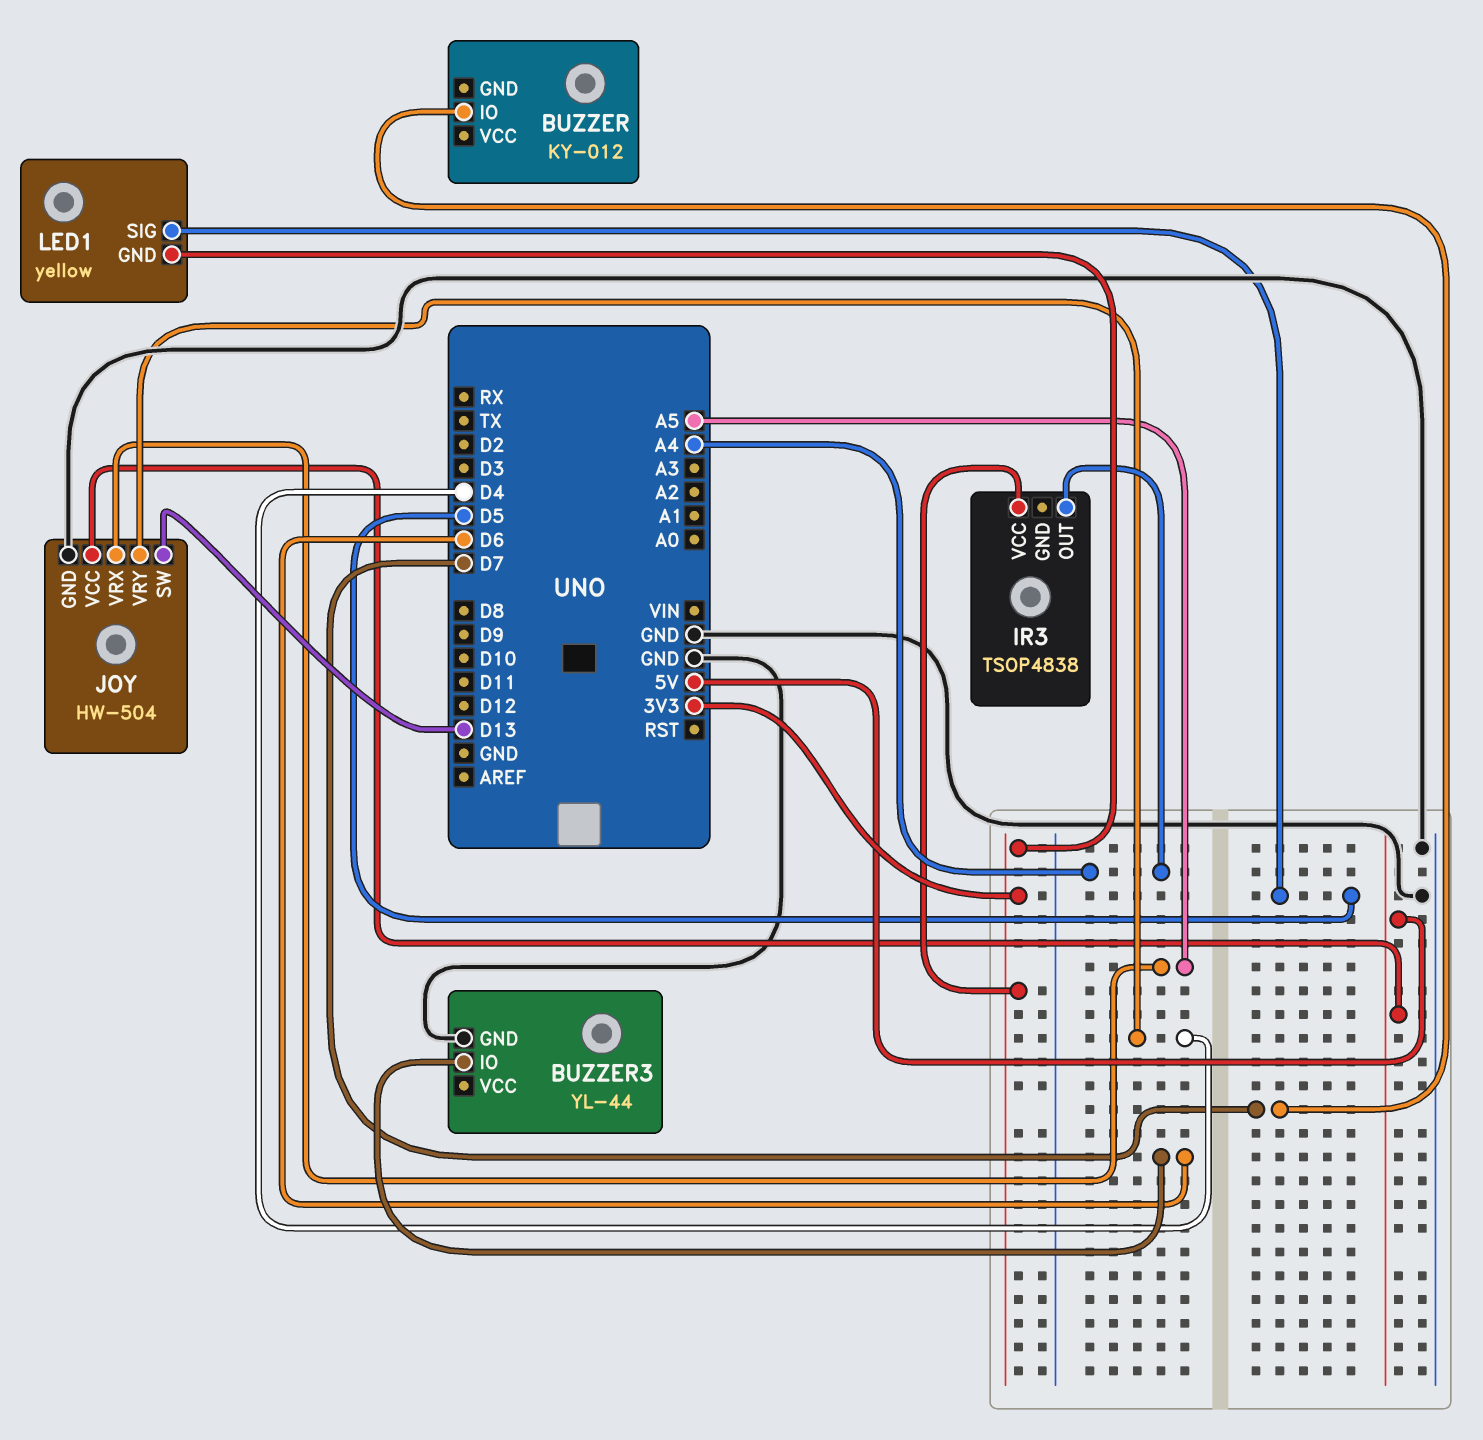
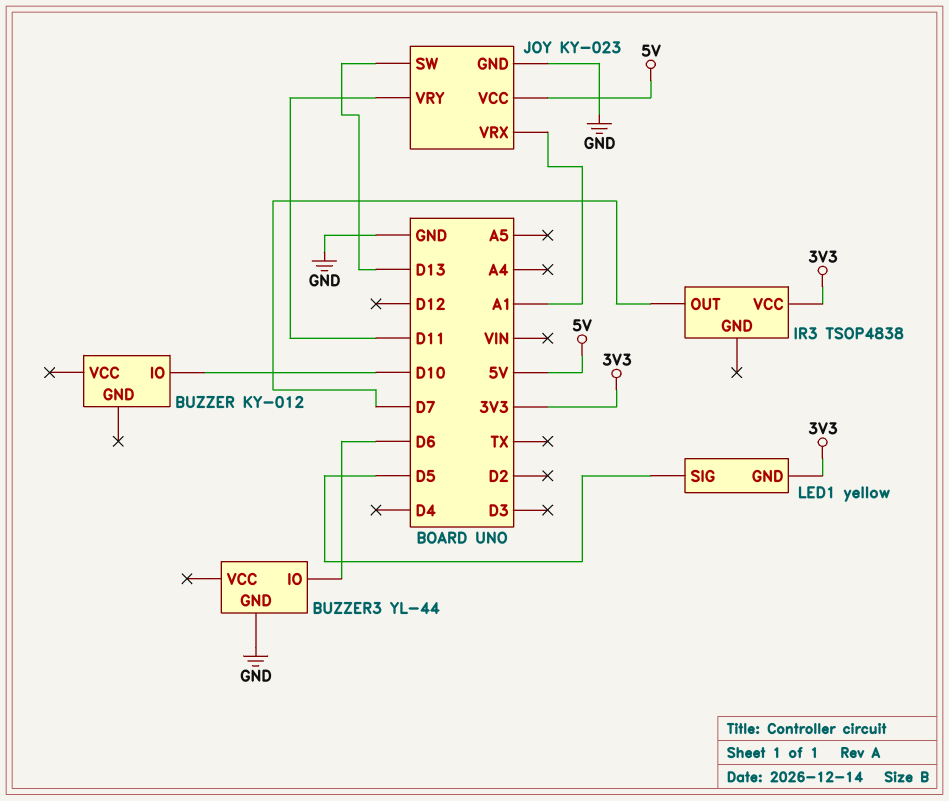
BUZZER pin IO: D7 -> D10
IR3 pin OUT: A4 -> D7
JOY: HW-504 -> KY-023
JOY pin VRX: A5 -> A1
JOY pin VRY: D4 -> D11

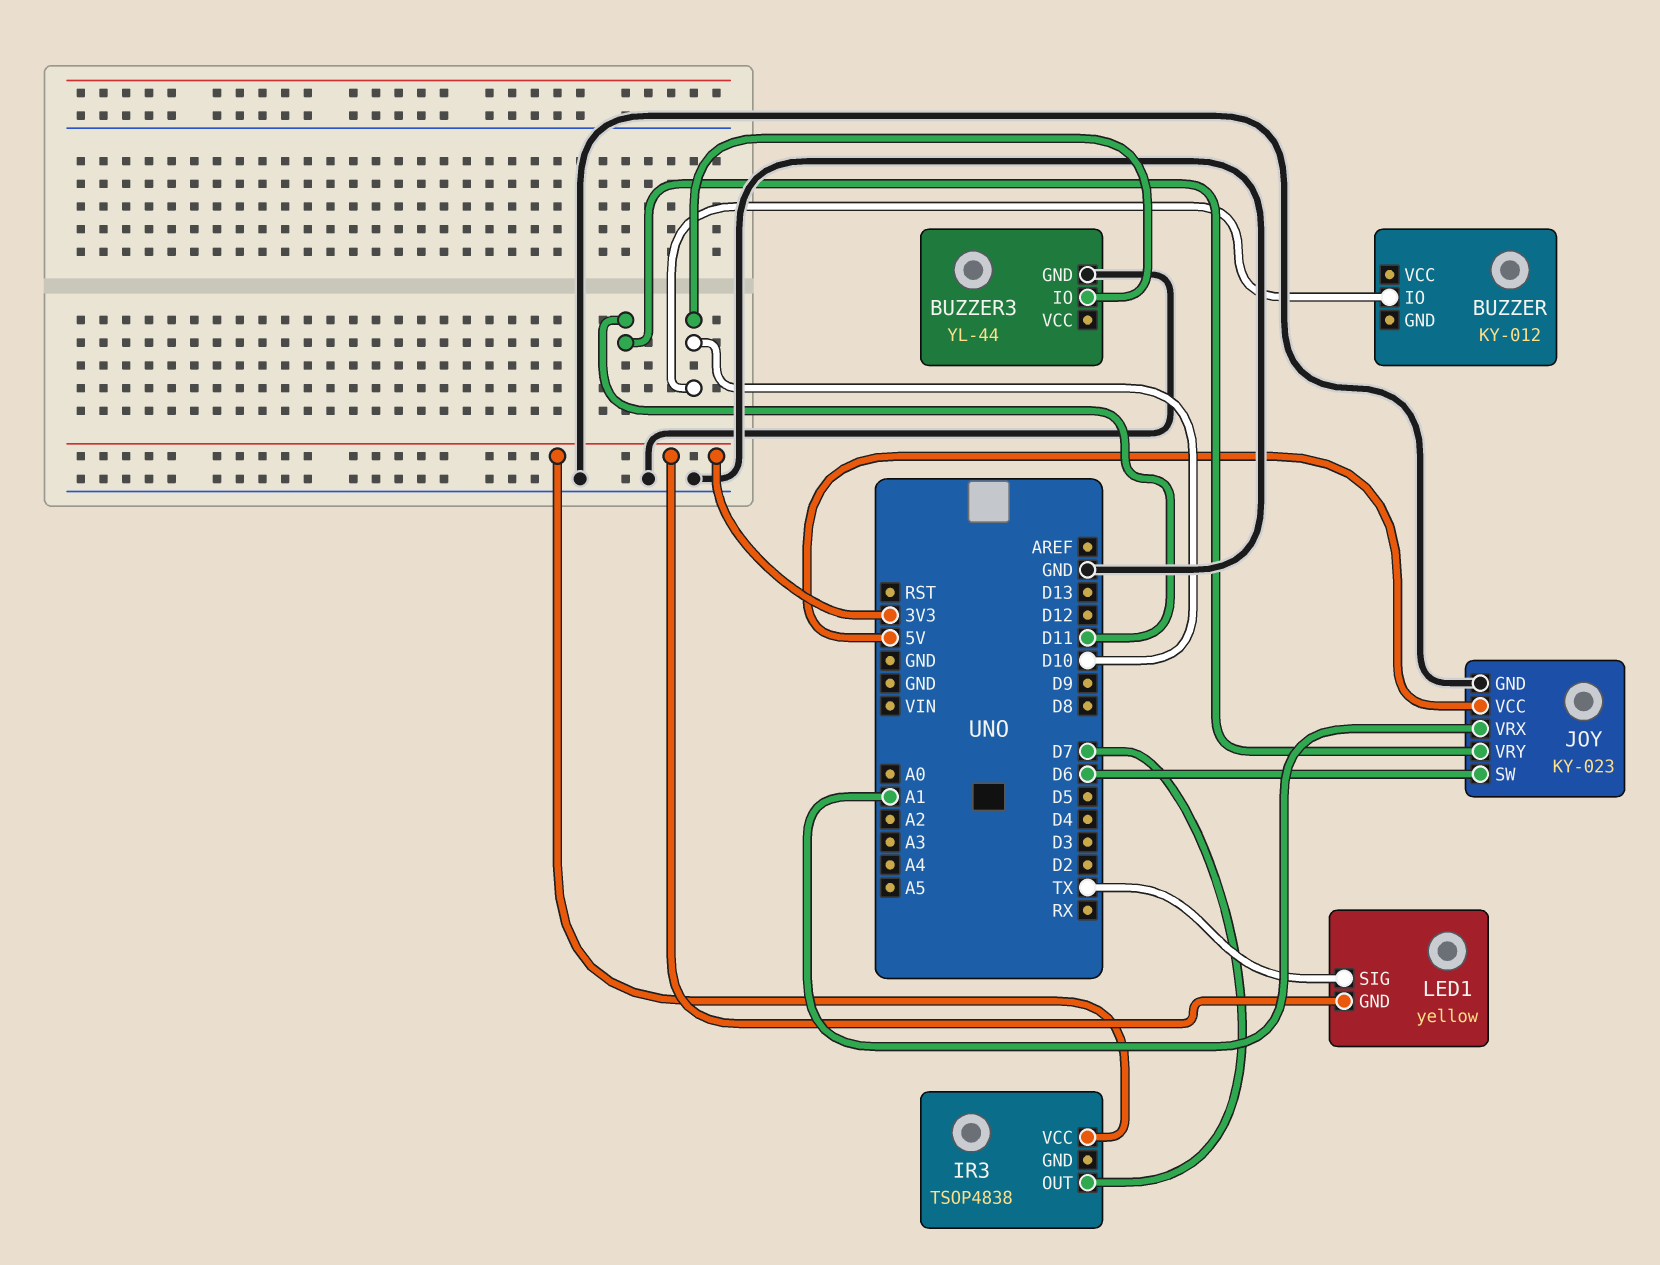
BUZZER3 pin IO: D6 -> D10
JOY pin SW: D13 -> D6
LED1 pin SIG: D5 -> TX

